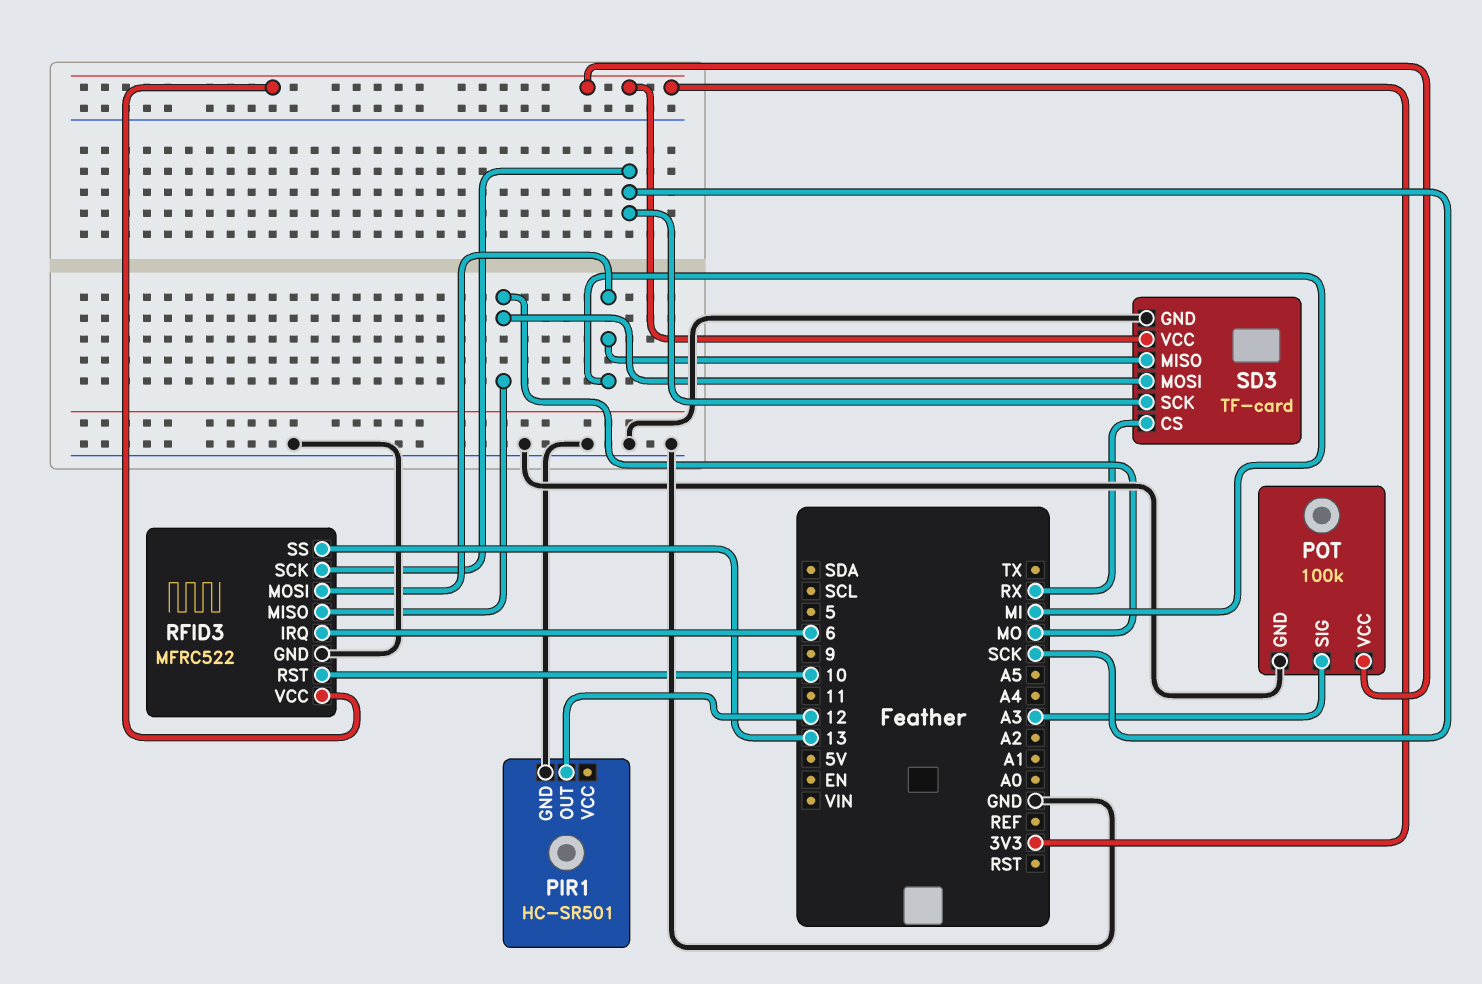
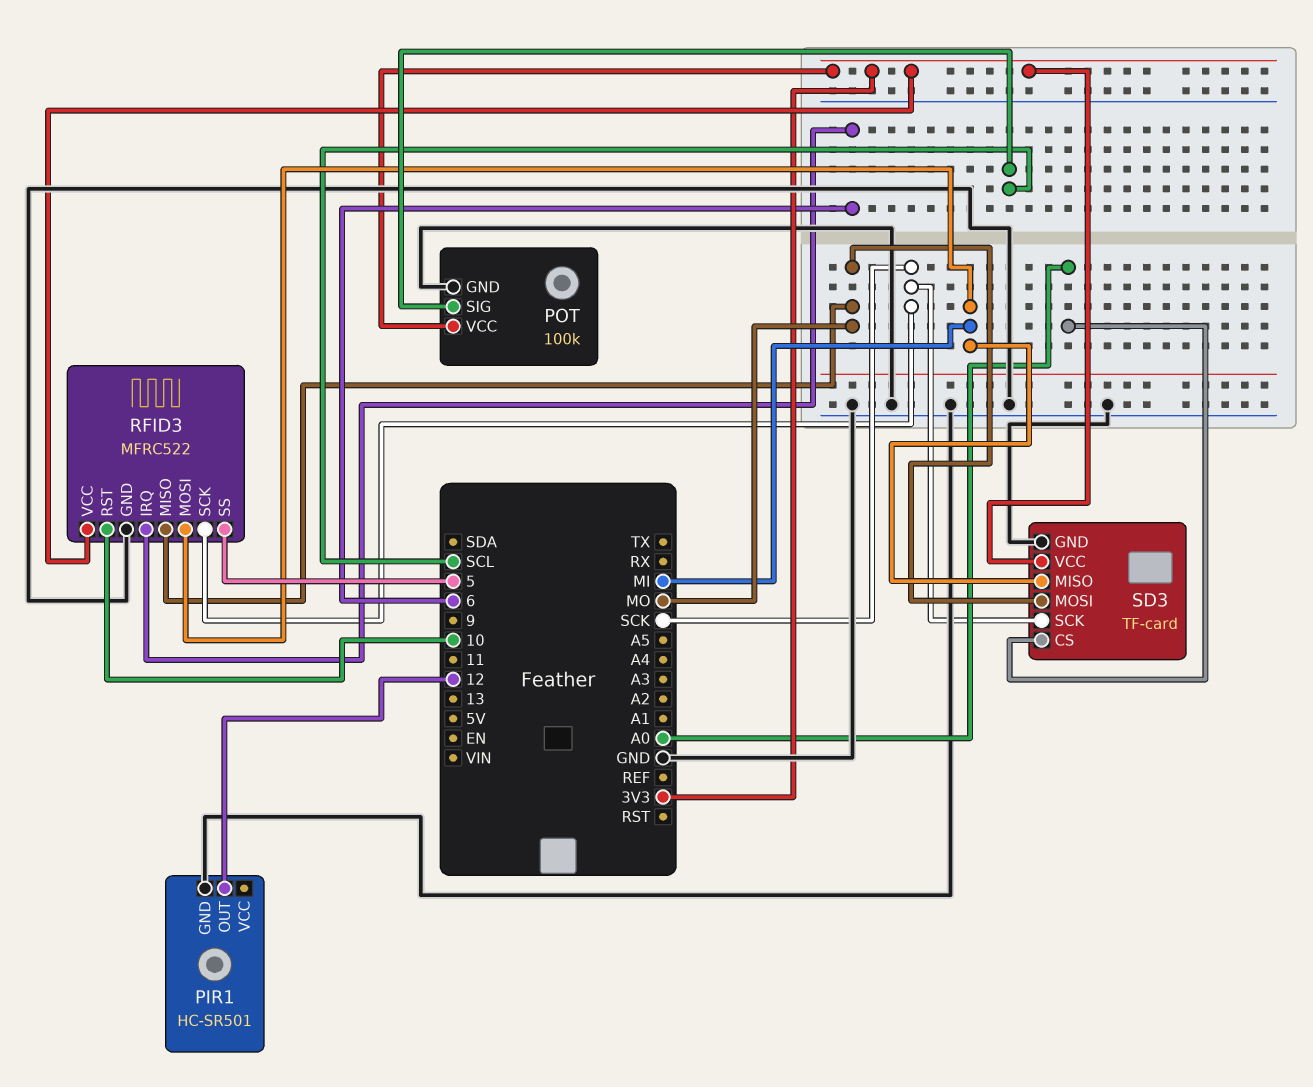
POT pin SIG: A3 -> SCL
RFID3 pin SS: 13 -> 5
SD3 pin CS: RX -> A0

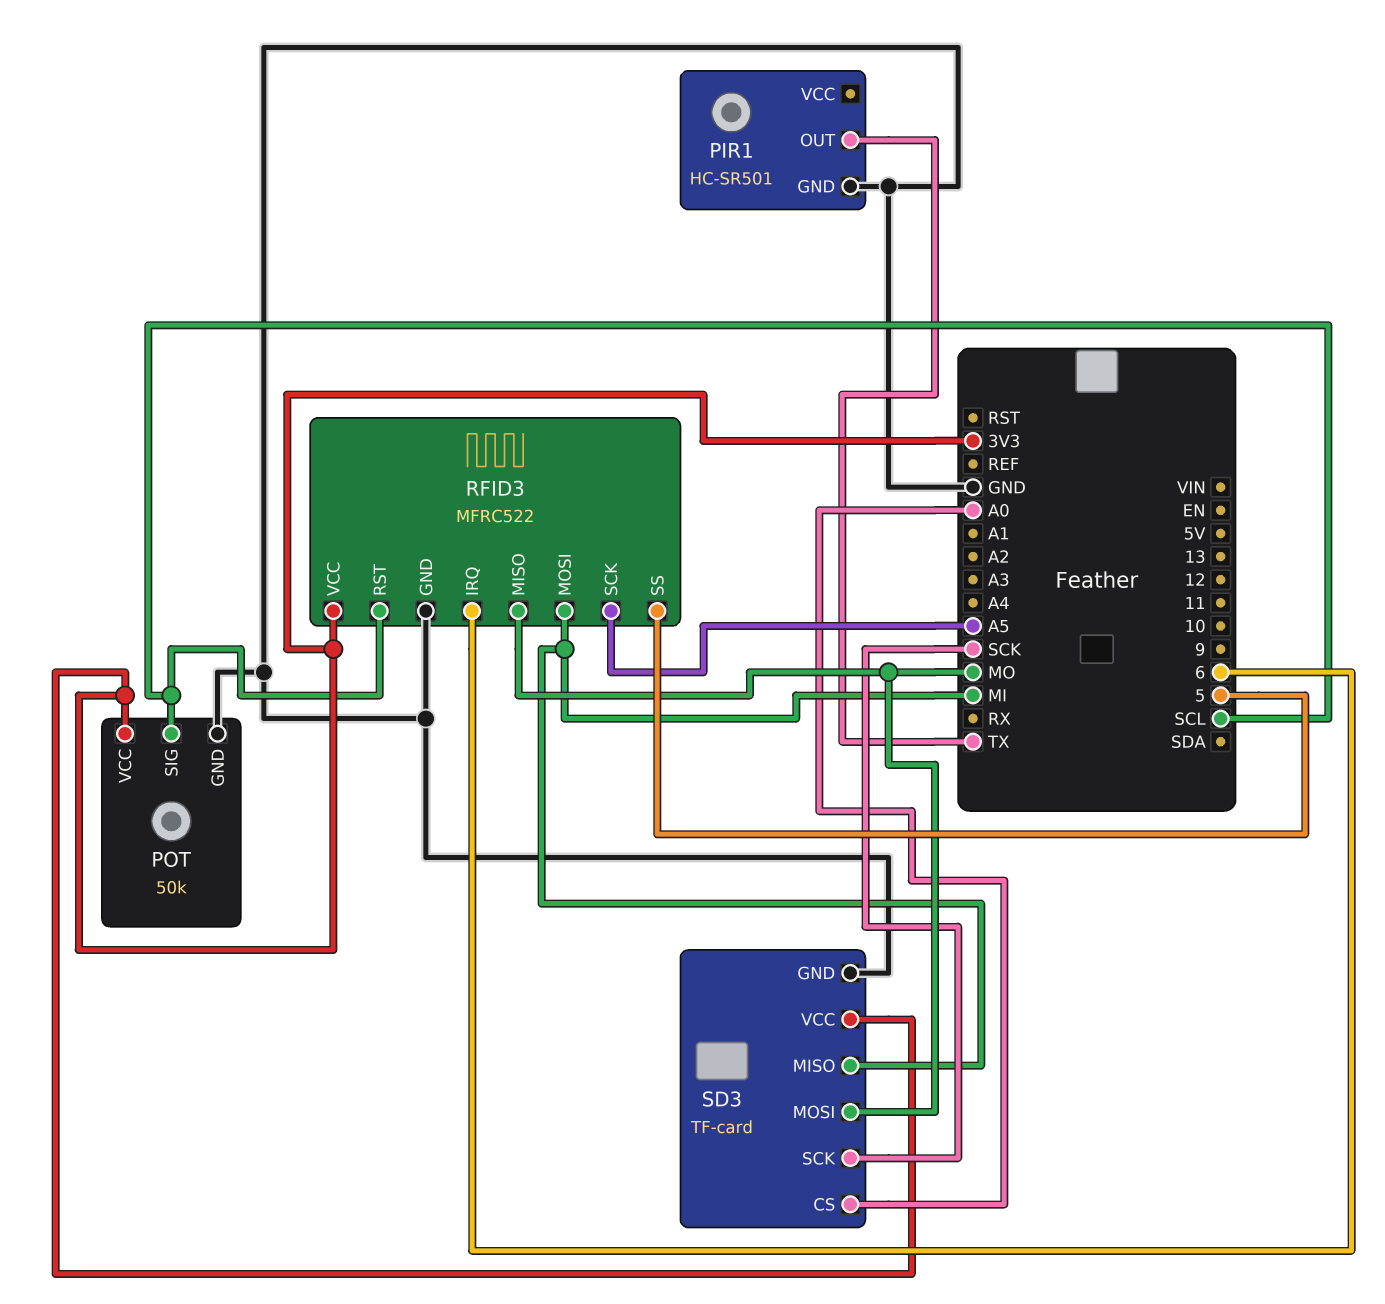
PIR1 pin OUT: 12 -> TX
POT: 100k -> 50k
RFID3 pin RST: 10 -> SCL
RFID3 pin SCK: SCK -> A5

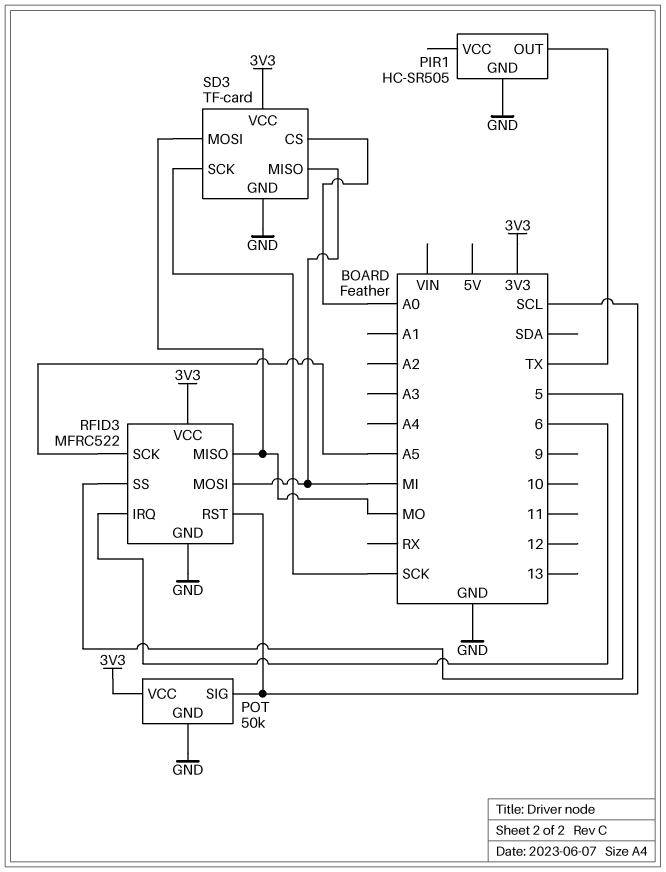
PIR1: HC-SR501 -> HC-SR505

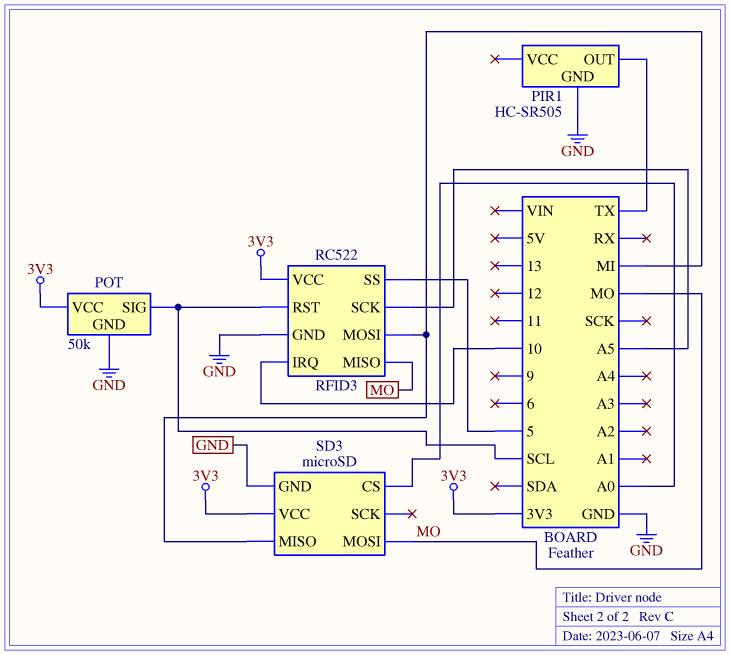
RFID3: MFRC522 -> RC522
RFID3 pin IRQ: 6 -> 10
SD3: TF-card -> microSD
SD3 pin SCK: SCK -> none

